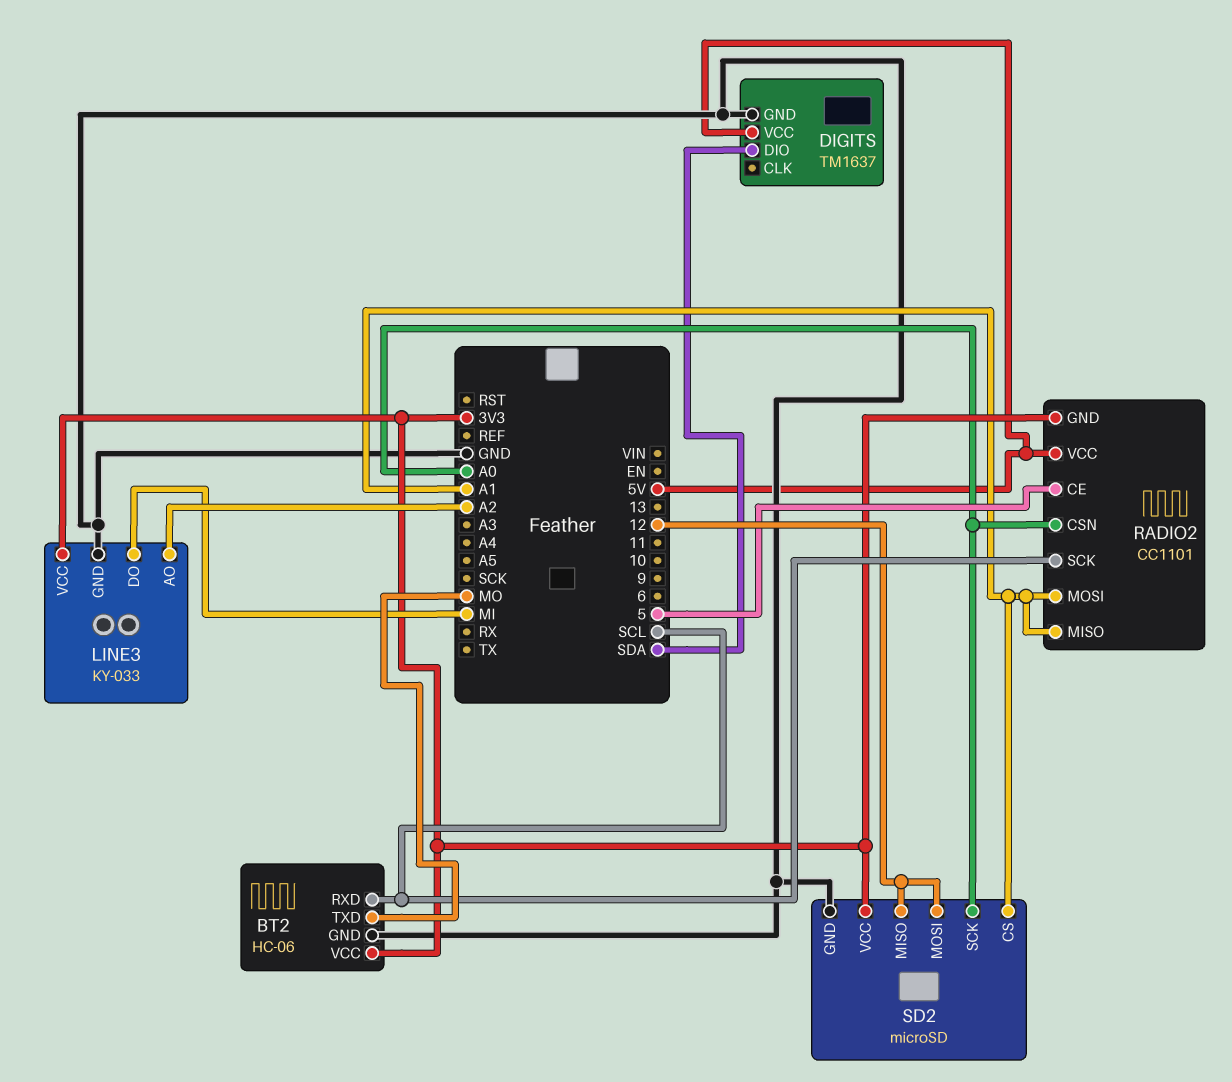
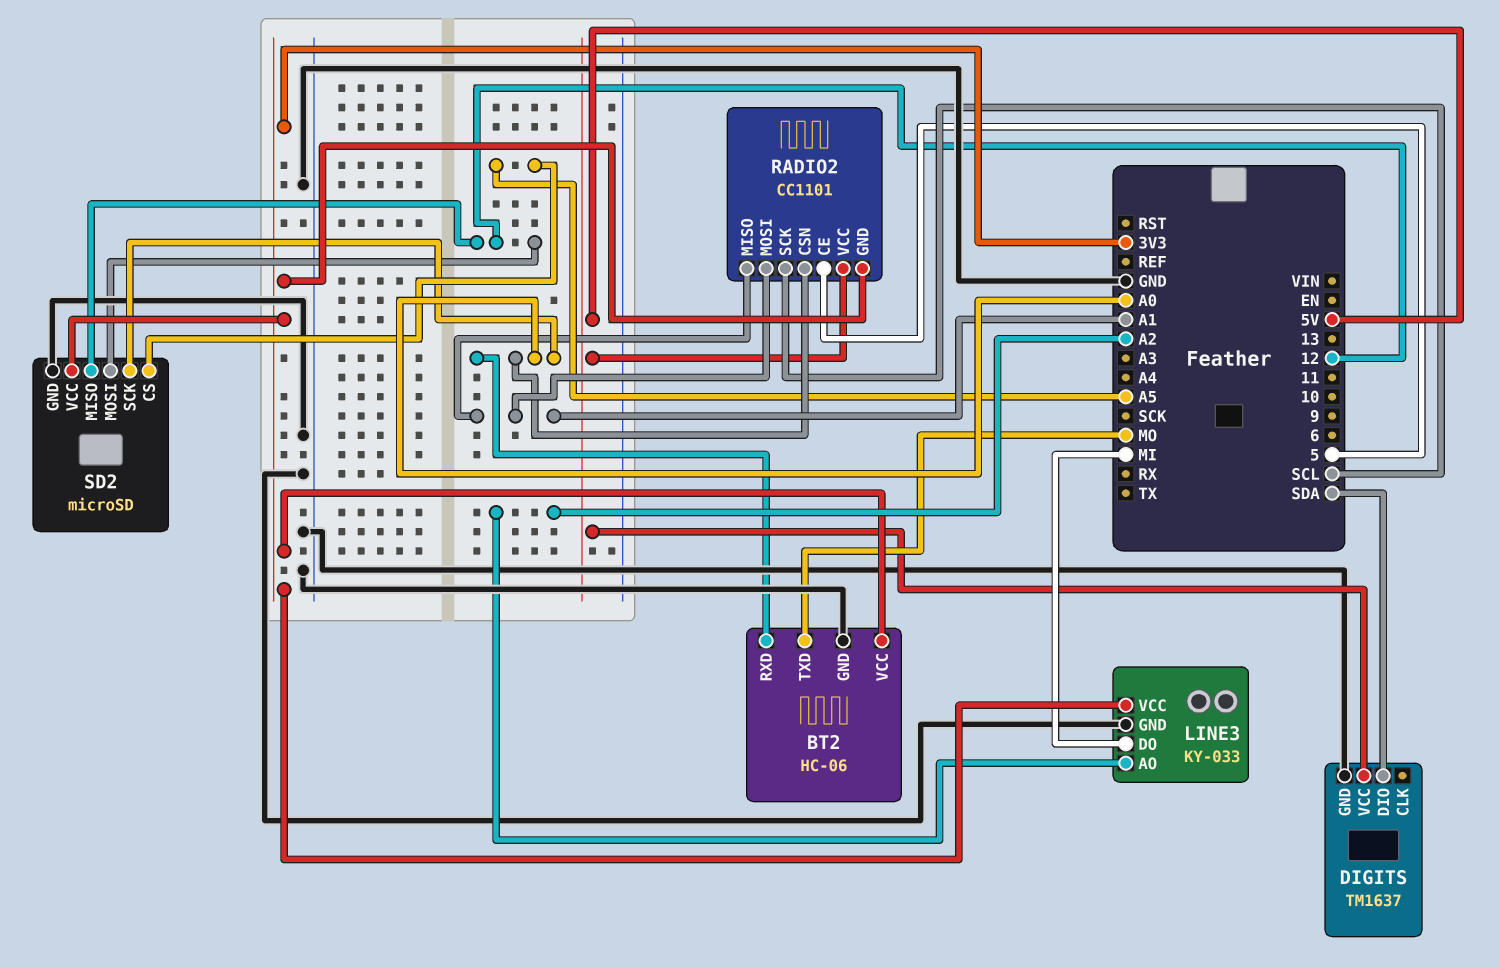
BT2 pin RXD: SCL -> A0
SD2 pin CS: A1 -> A5

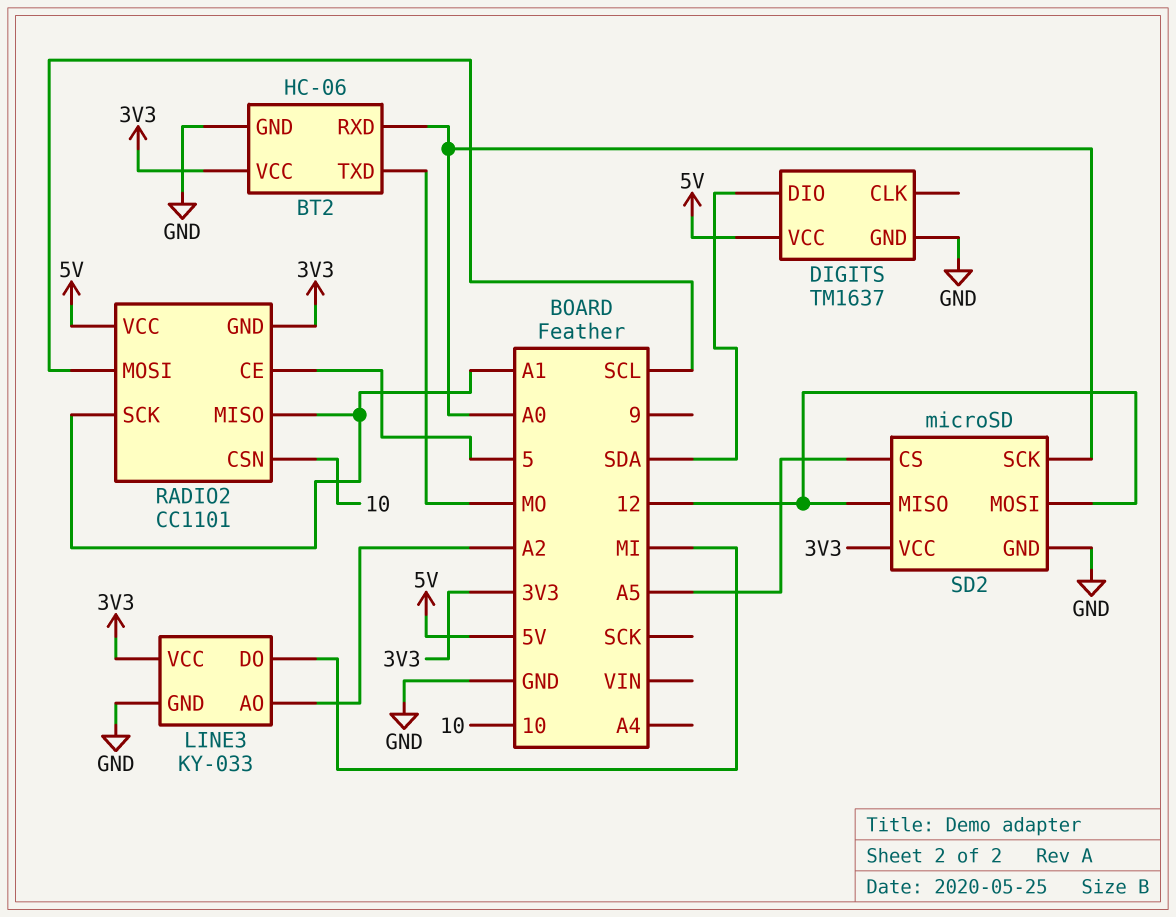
RADIO2 pin CSN: A0 -> 10
RADIO2 pin MOSI: A1 -> SCL
RADIO2 pin SCK: SCL -> A1

